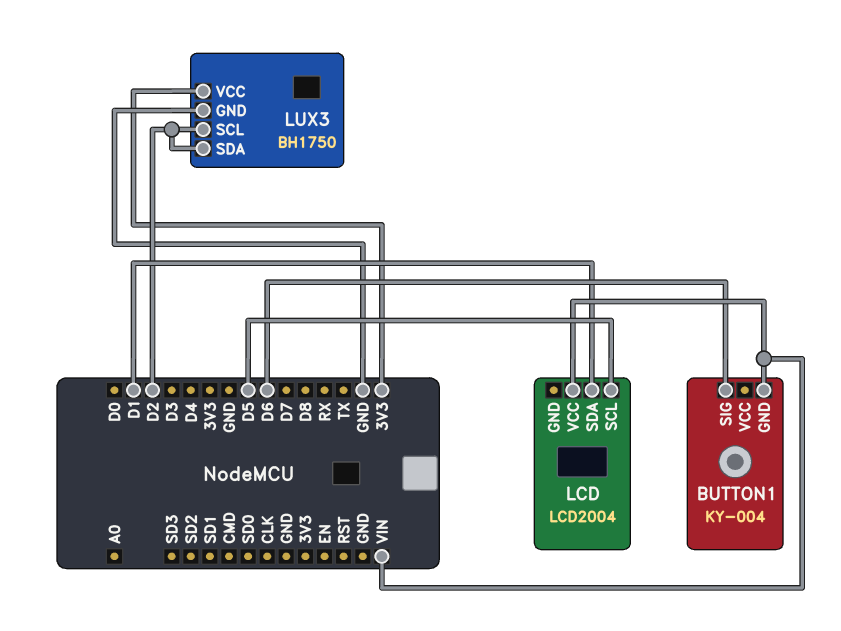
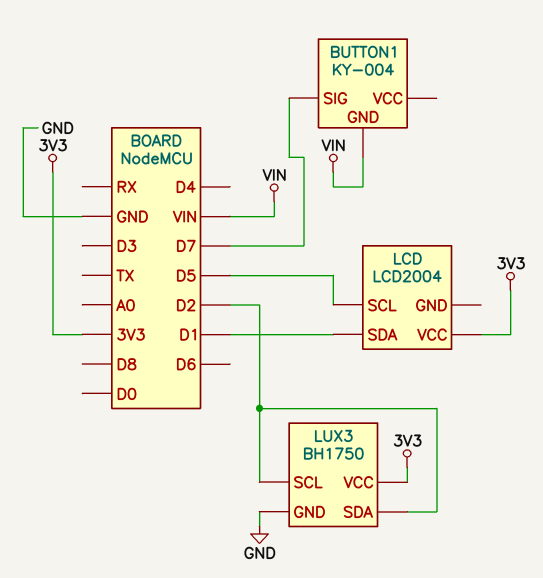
BUTTON1 pin SIG: D6 -> D7
LCD pin VCC: VIN -> 3V3

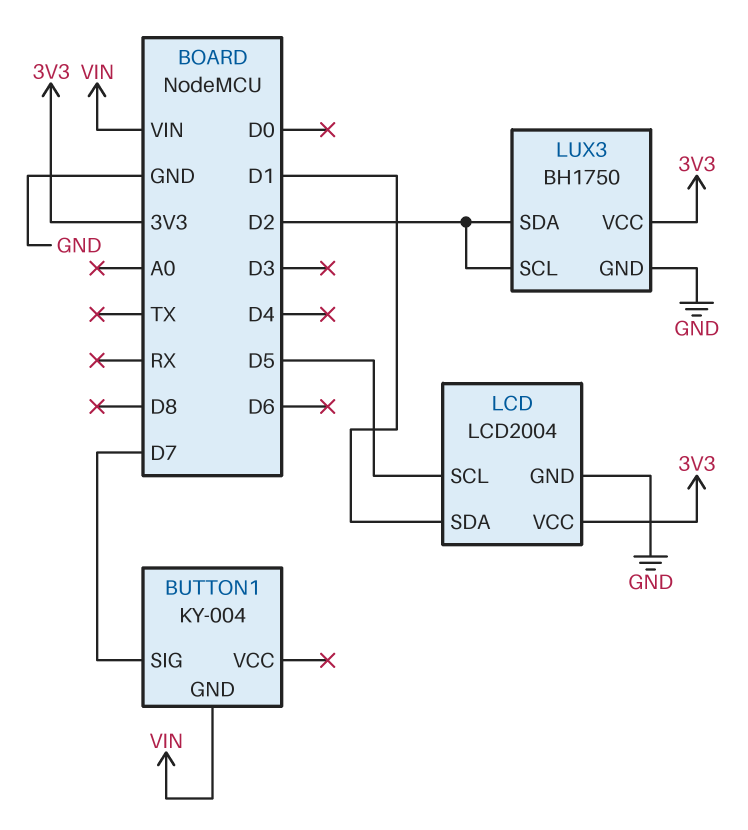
LCD pin GND: none -> GND

